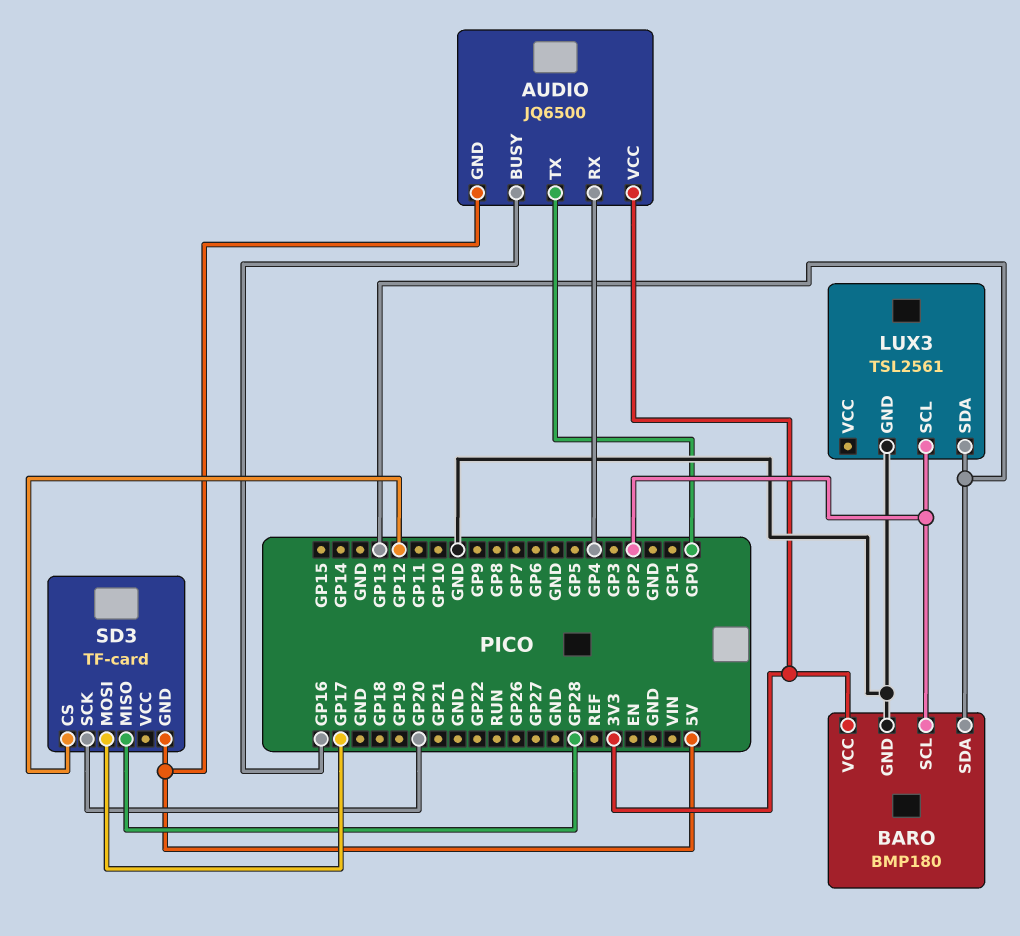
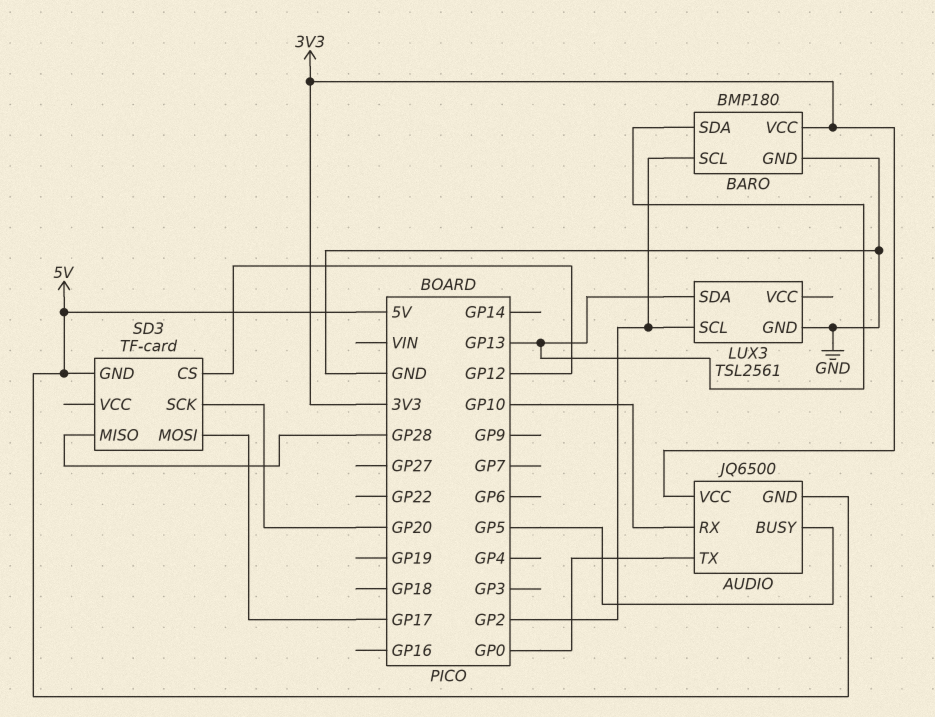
AUDIO pin BUSY: GP16 -> GP5
AUDIO pin RX: GP4 -> GP10

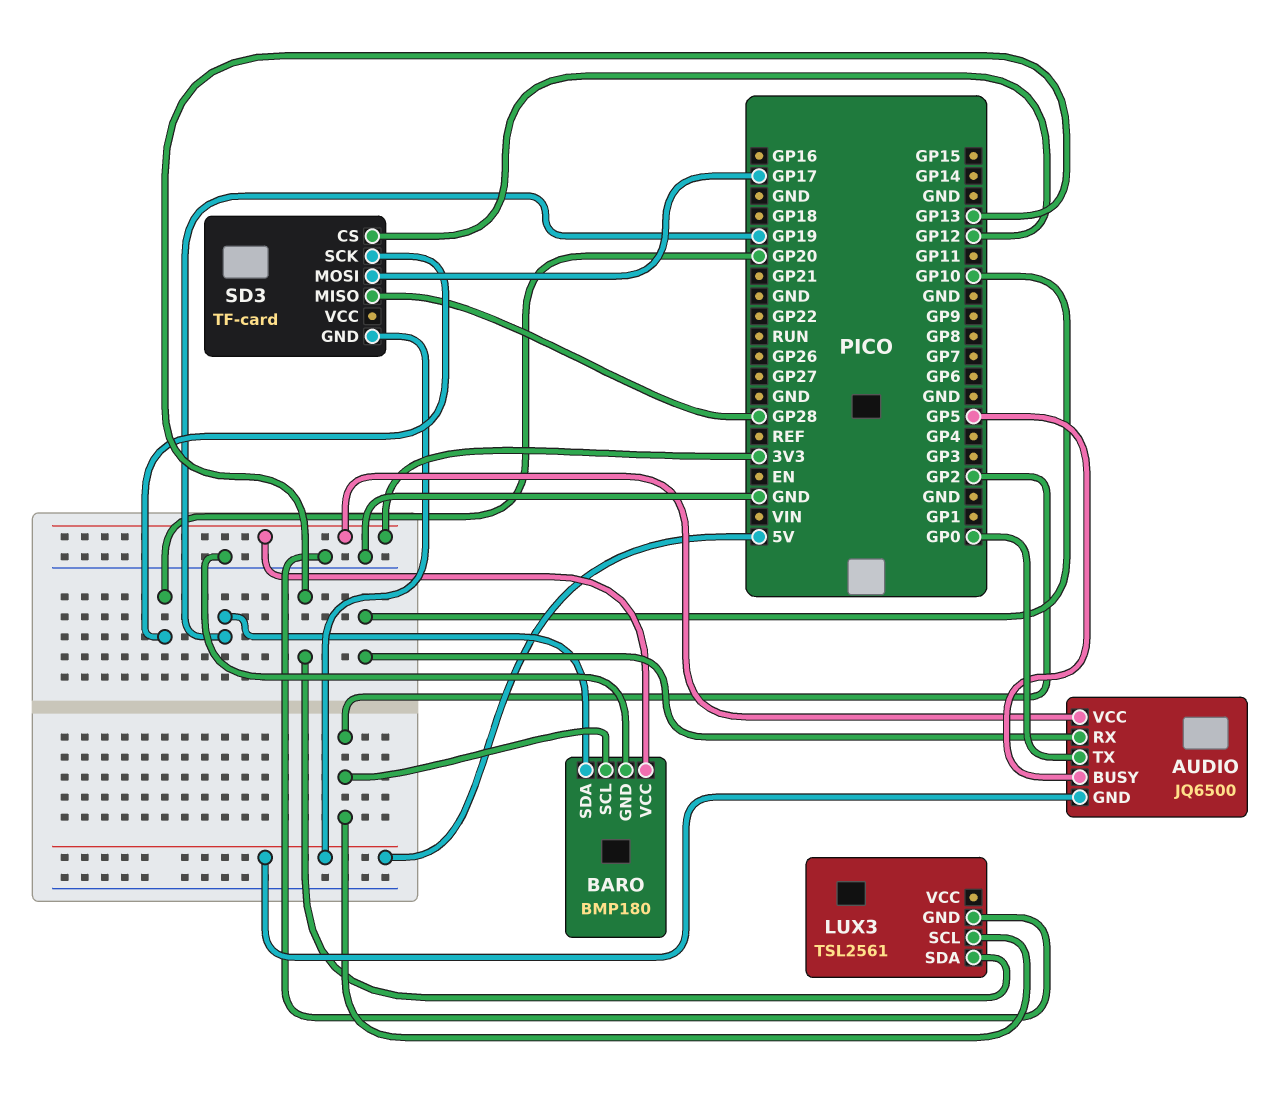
BARO pin SDA: GP13 -> GP19

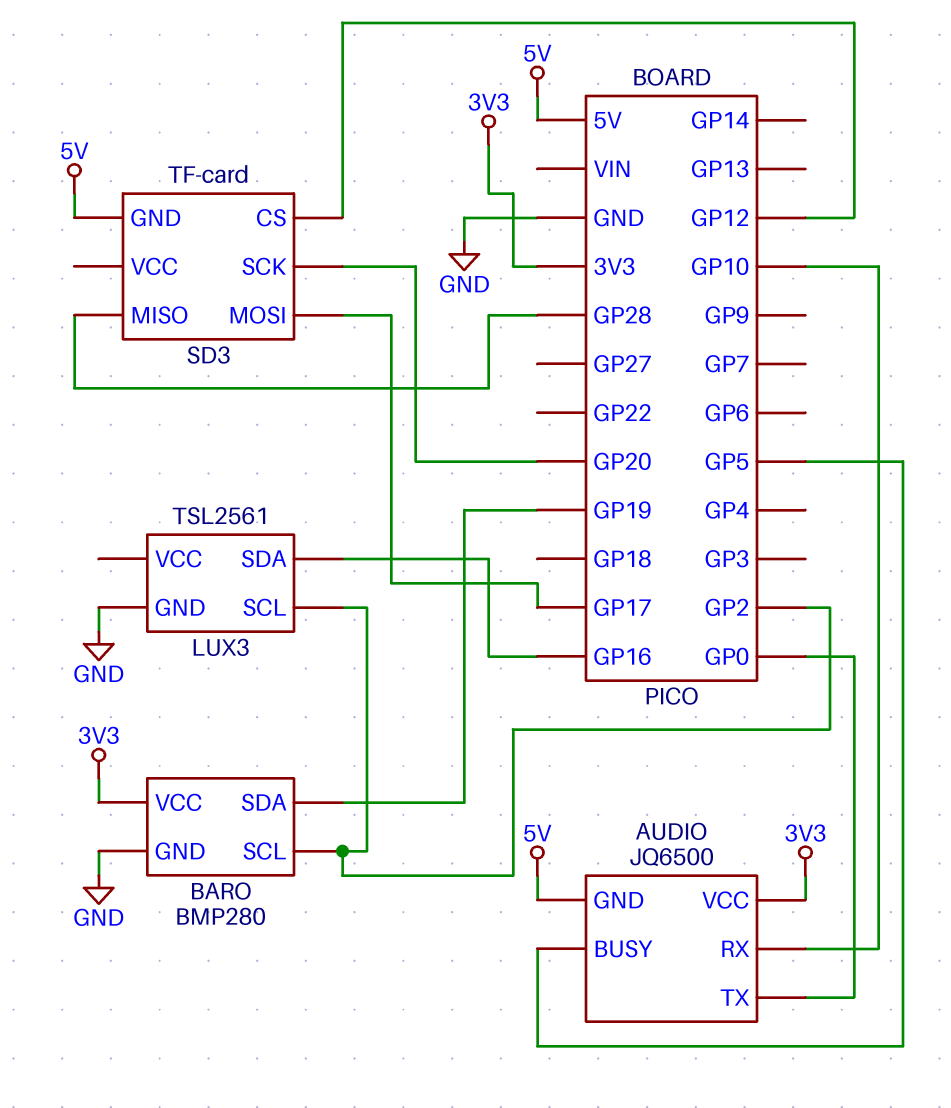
BARO: BMP180 -> BMP280
LUX3 pin SDA: GP13 -> GP16

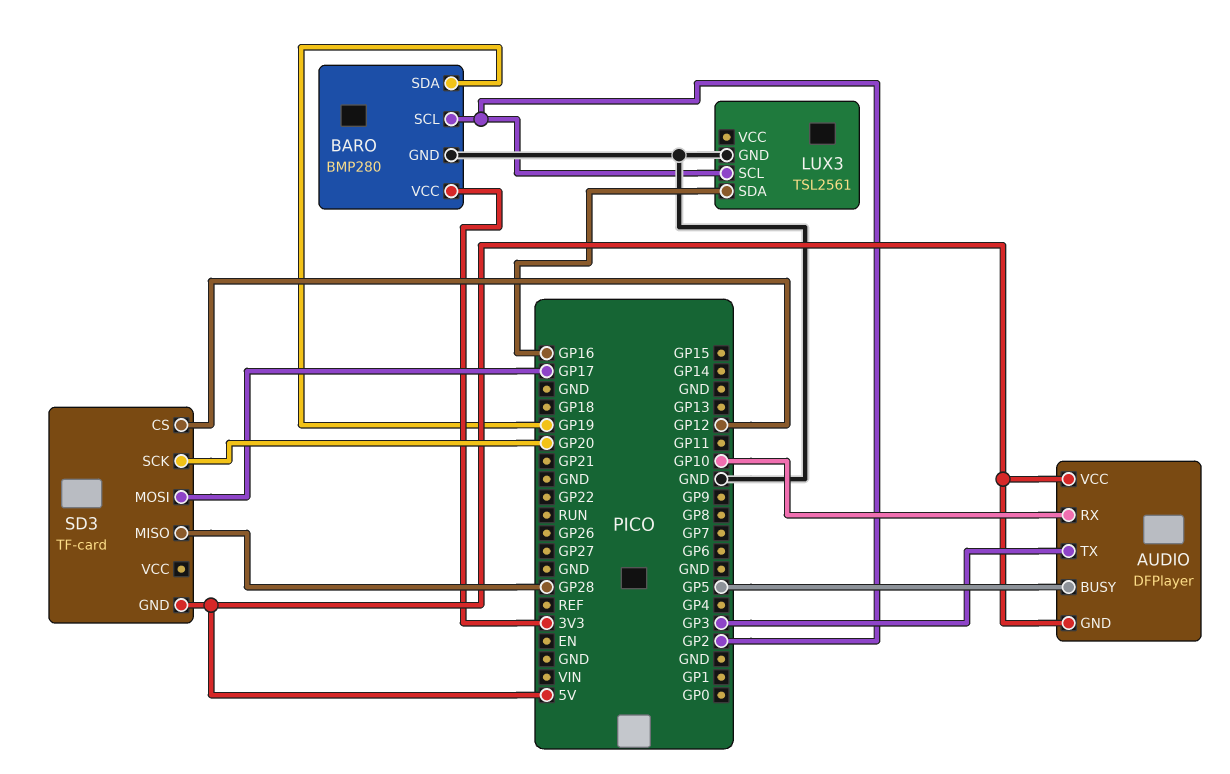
AUDIO: JQ6500 -> DFPlayer
AUDIO pin TX: GP0 -> GP3
AUDIO pin VCC: 3V3 -> 5V

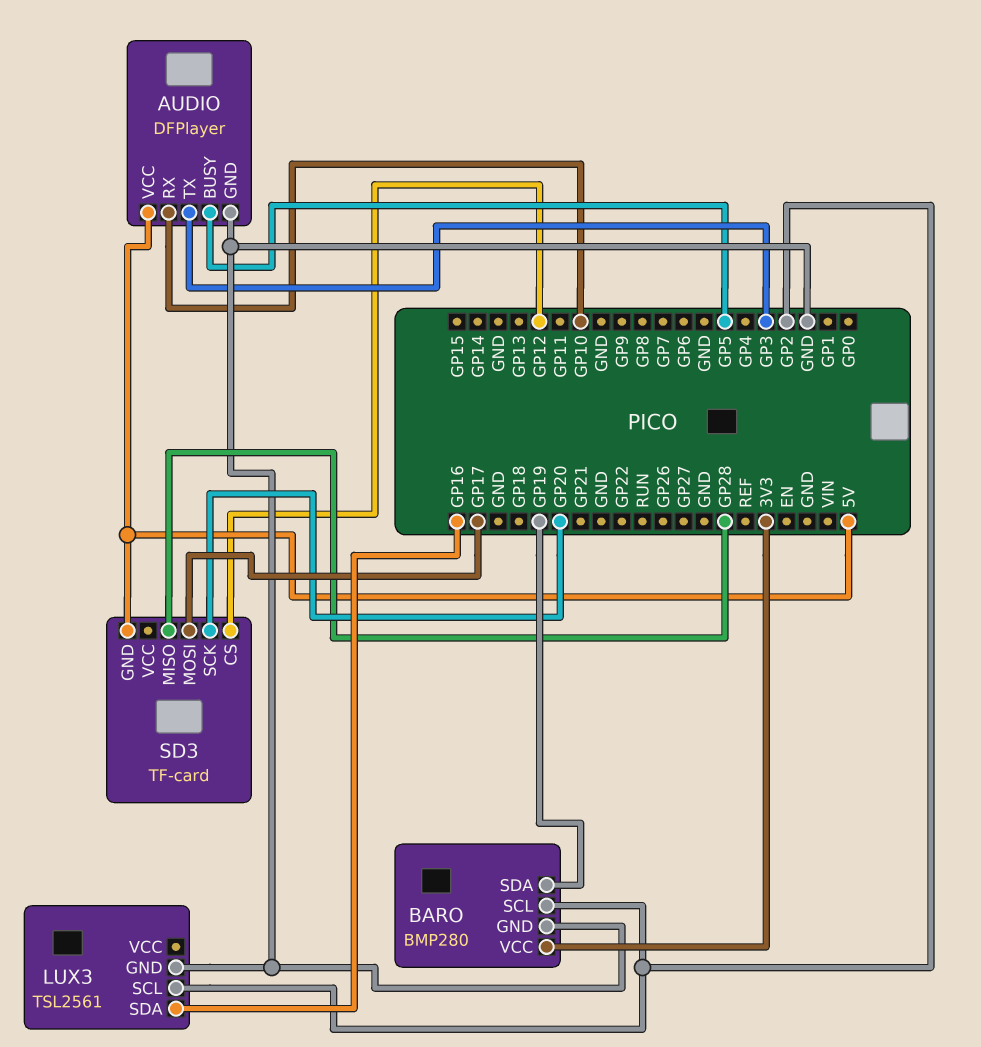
AUDIO pin GND: 5V -> GND

